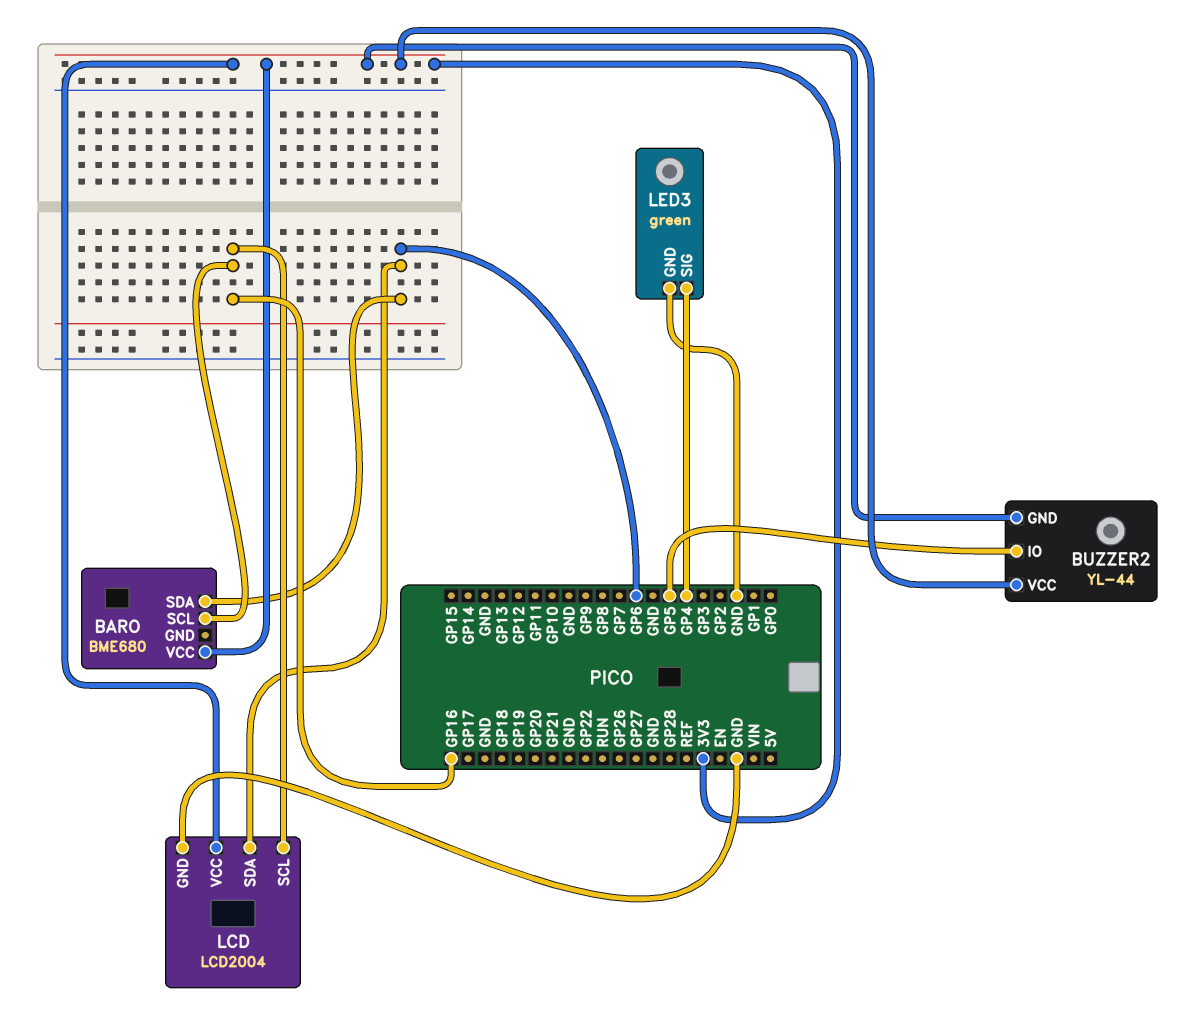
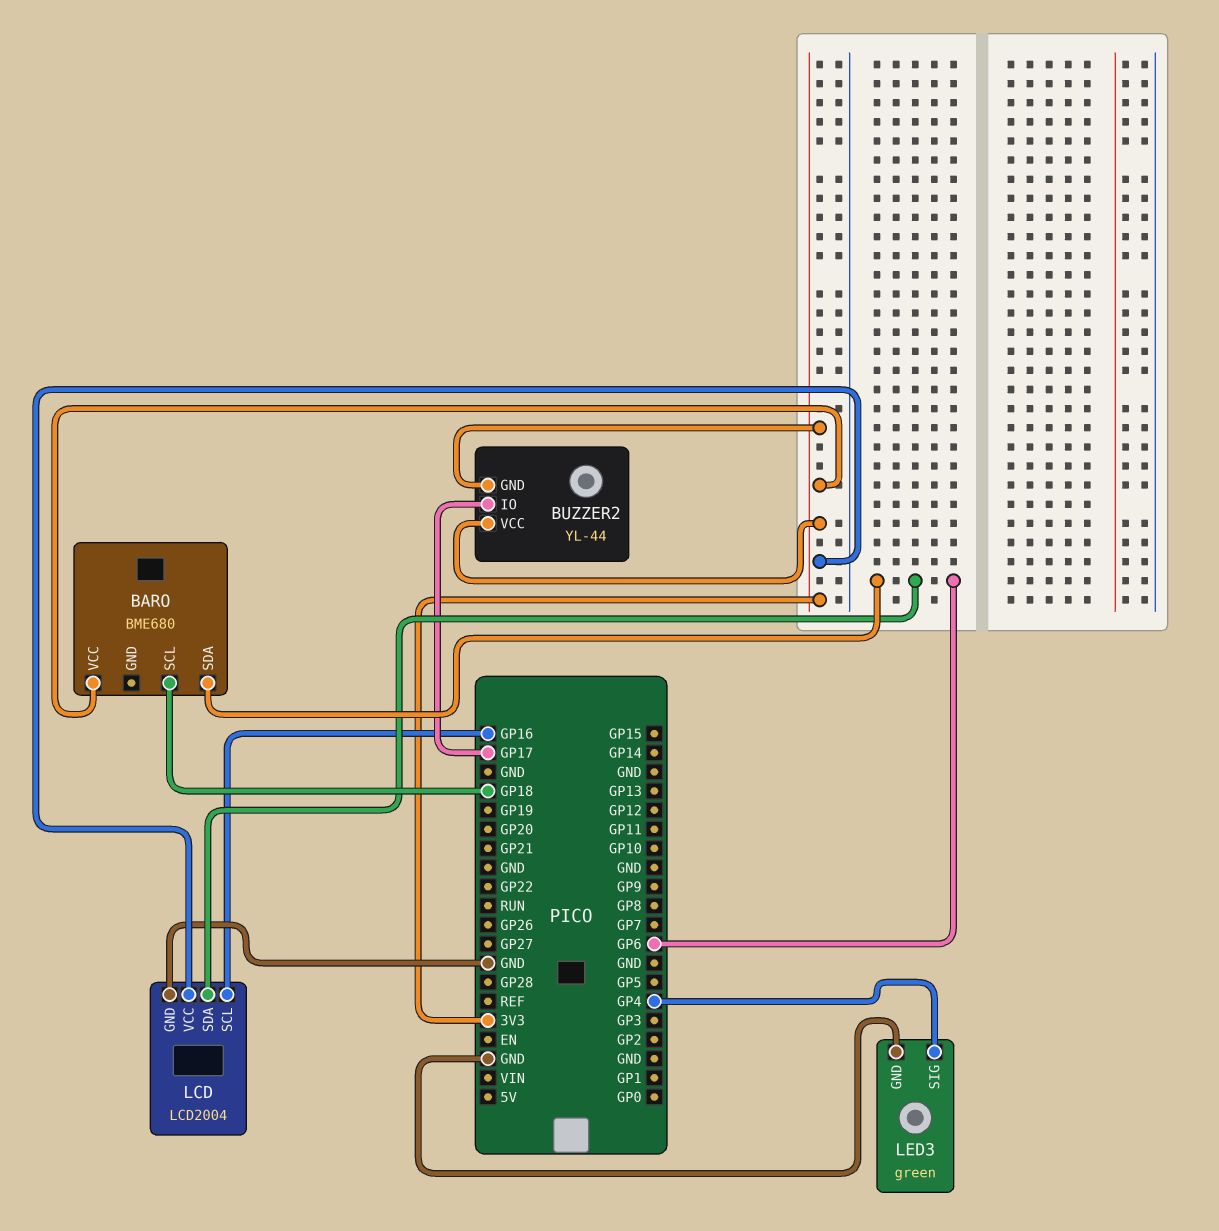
BARO pin SCL: GP16 -> GP18
BUZZER2 pin IO: GP5 -> GP17

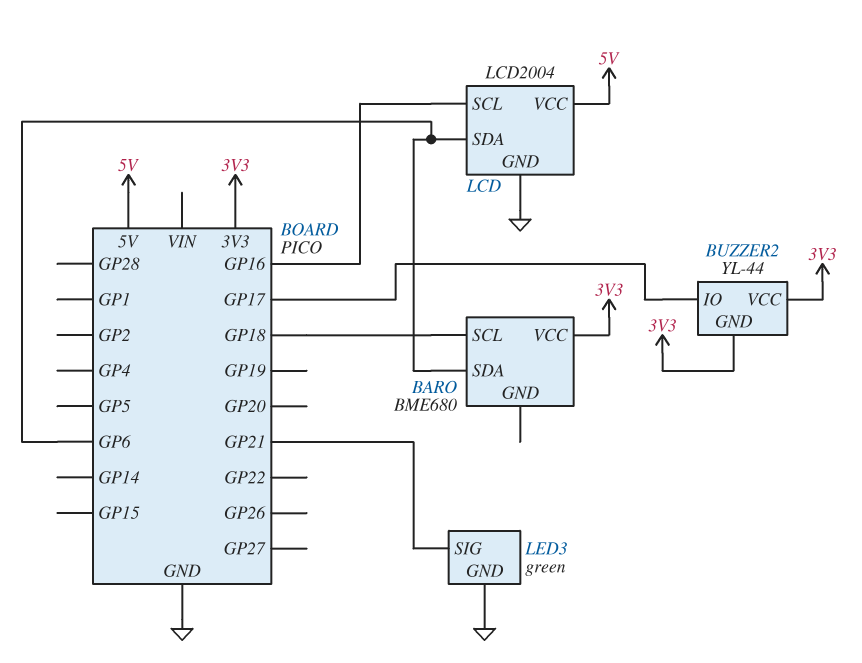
LCD pin VCC: 3V3 -> 5V
LED3 pin SIG: GP4 -> GP21

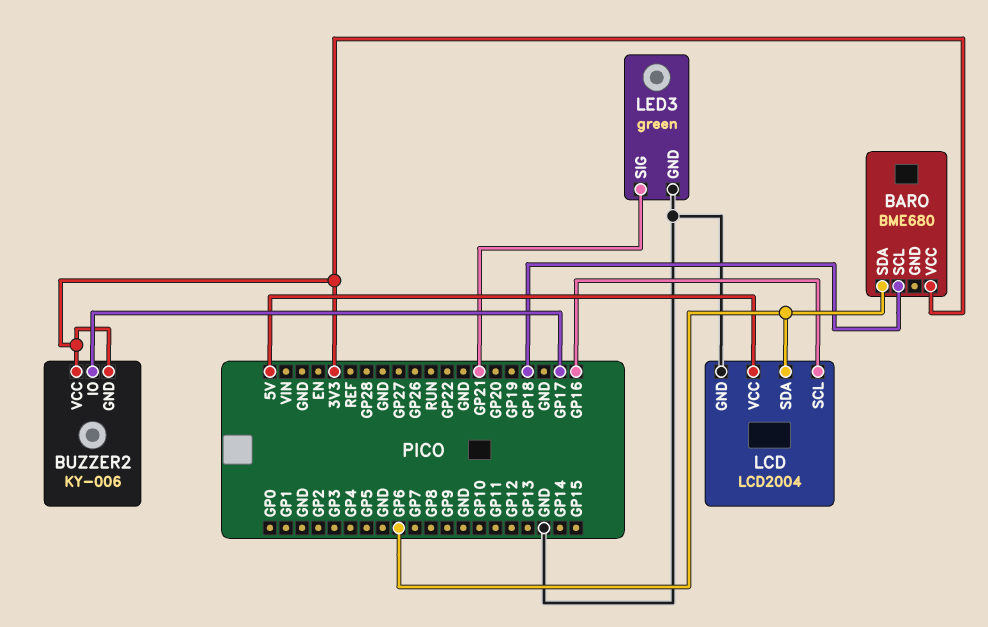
BUZZER2: YL-44 -> KY-006

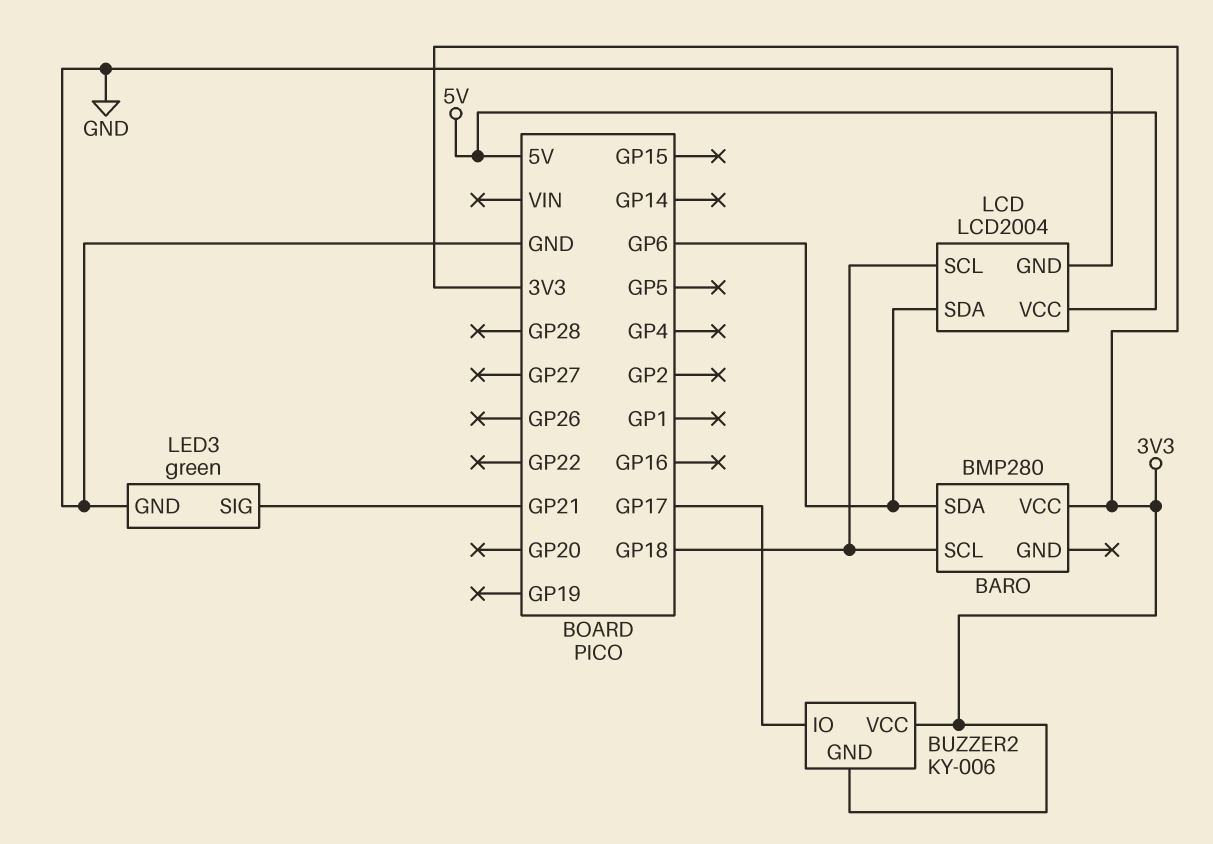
BARO: BME680 -> BMP280
LCD pin SCL: GP16 -> GP18

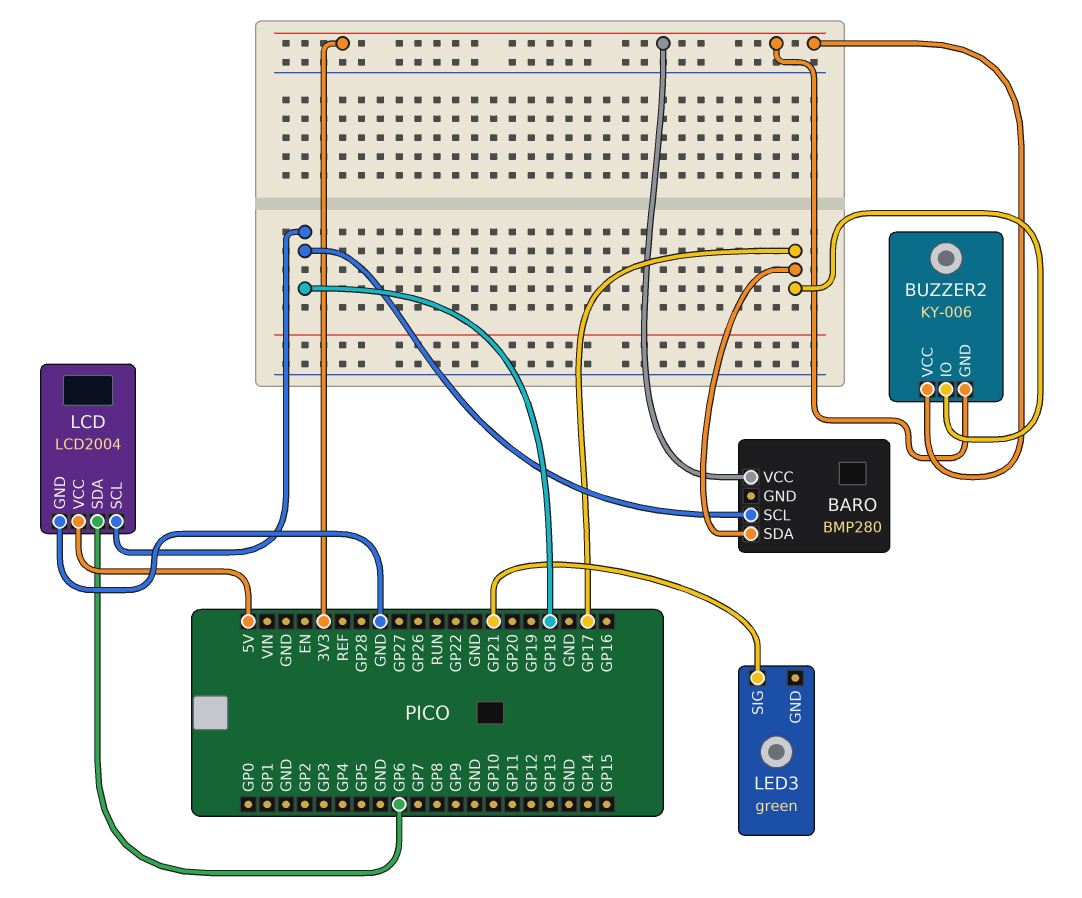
BARO pin SDA: GP6 -> GP17
LED3 pin GND: GND -> none

